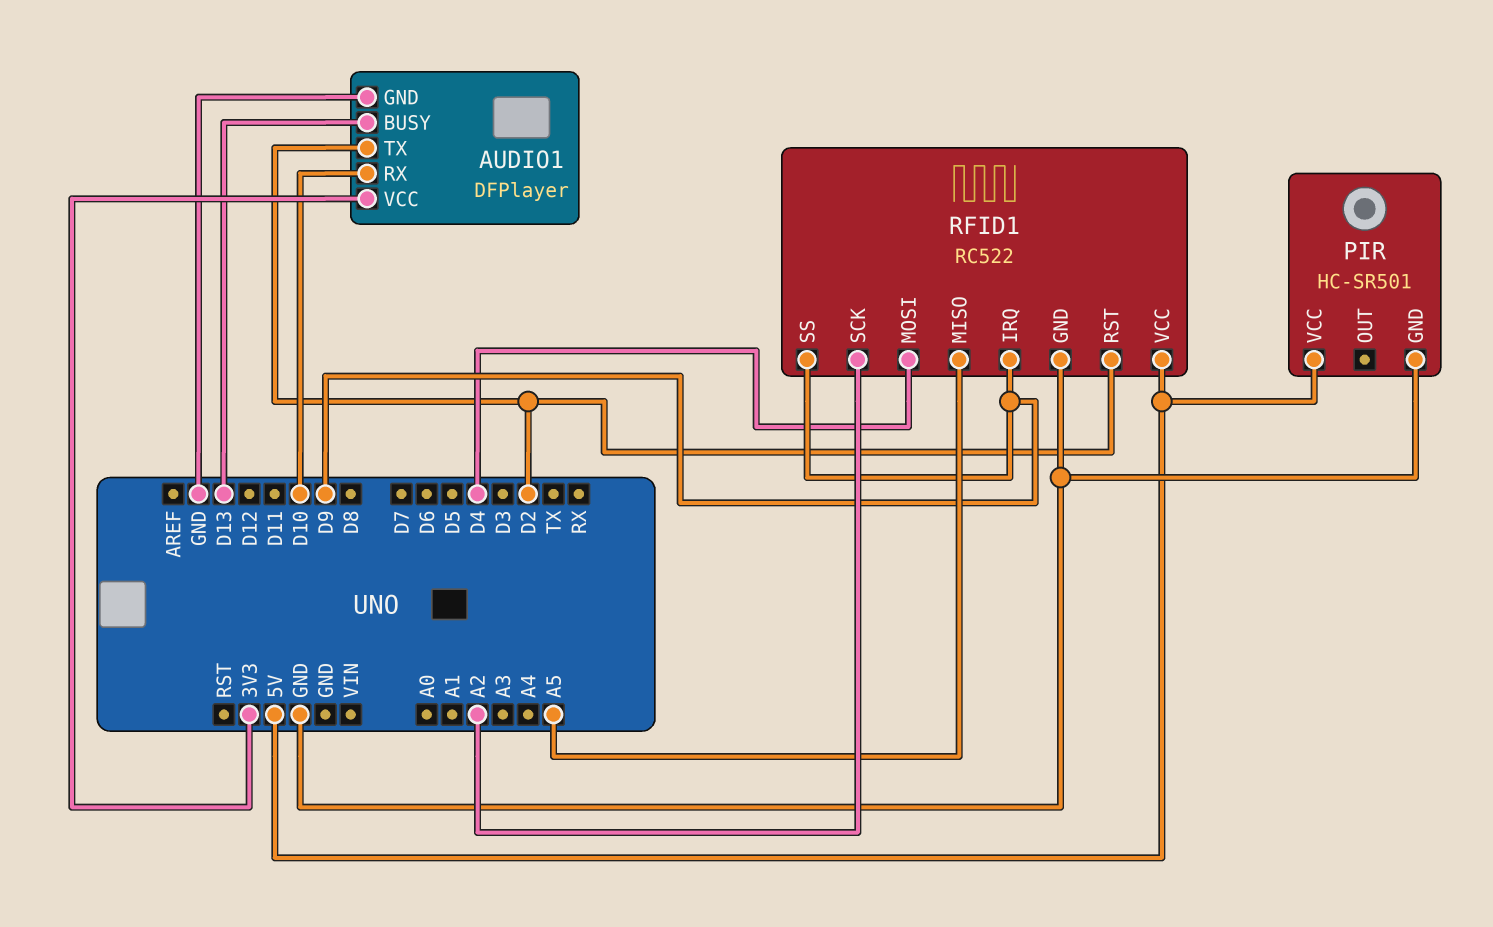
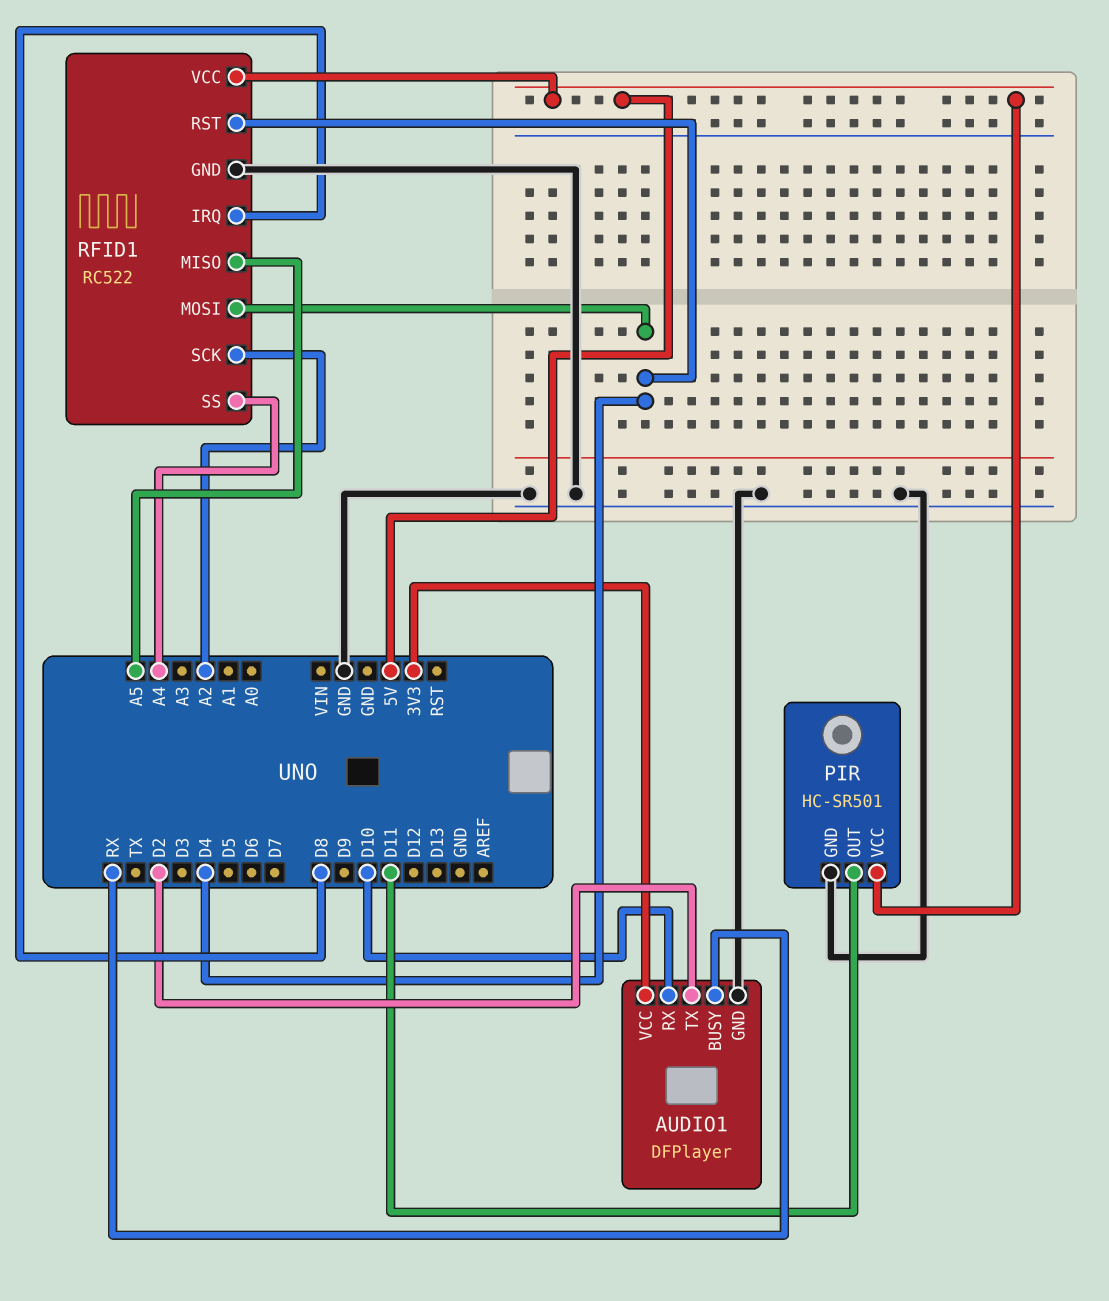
AUDIO1 pin BUSY: D13 -> RX
PIR pin OUT: none -> D11
RFID1 pin IRQ: D9 -> D8
RFID1 pin RST: D2 -> D4
RFID1 pin SS: D9 -> A4

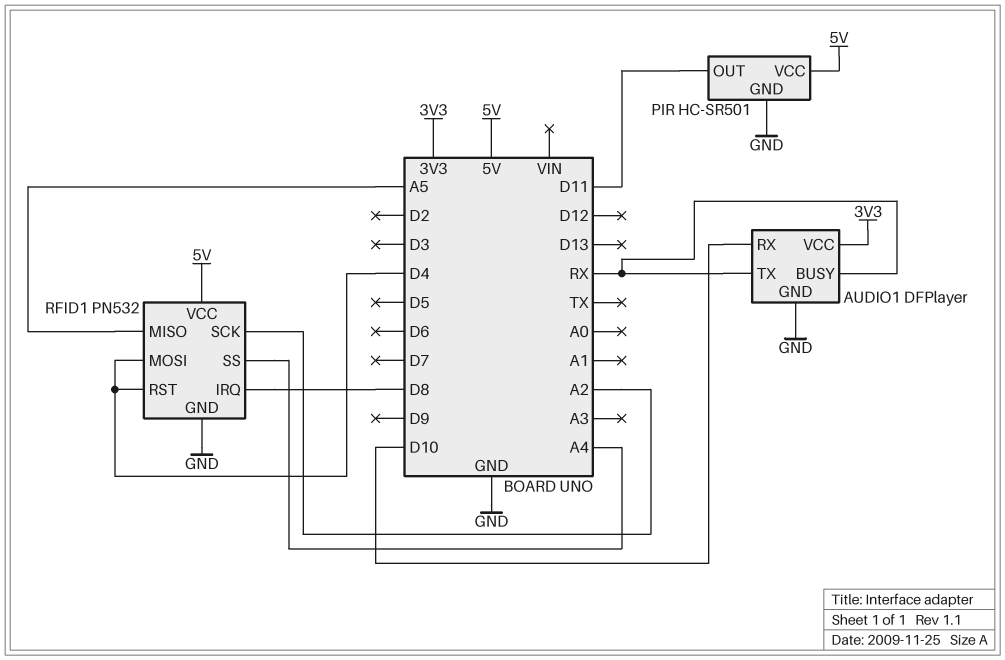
AUDIO1 pin TX: D2 -> RX
RFID1: RC522 -> PN532

